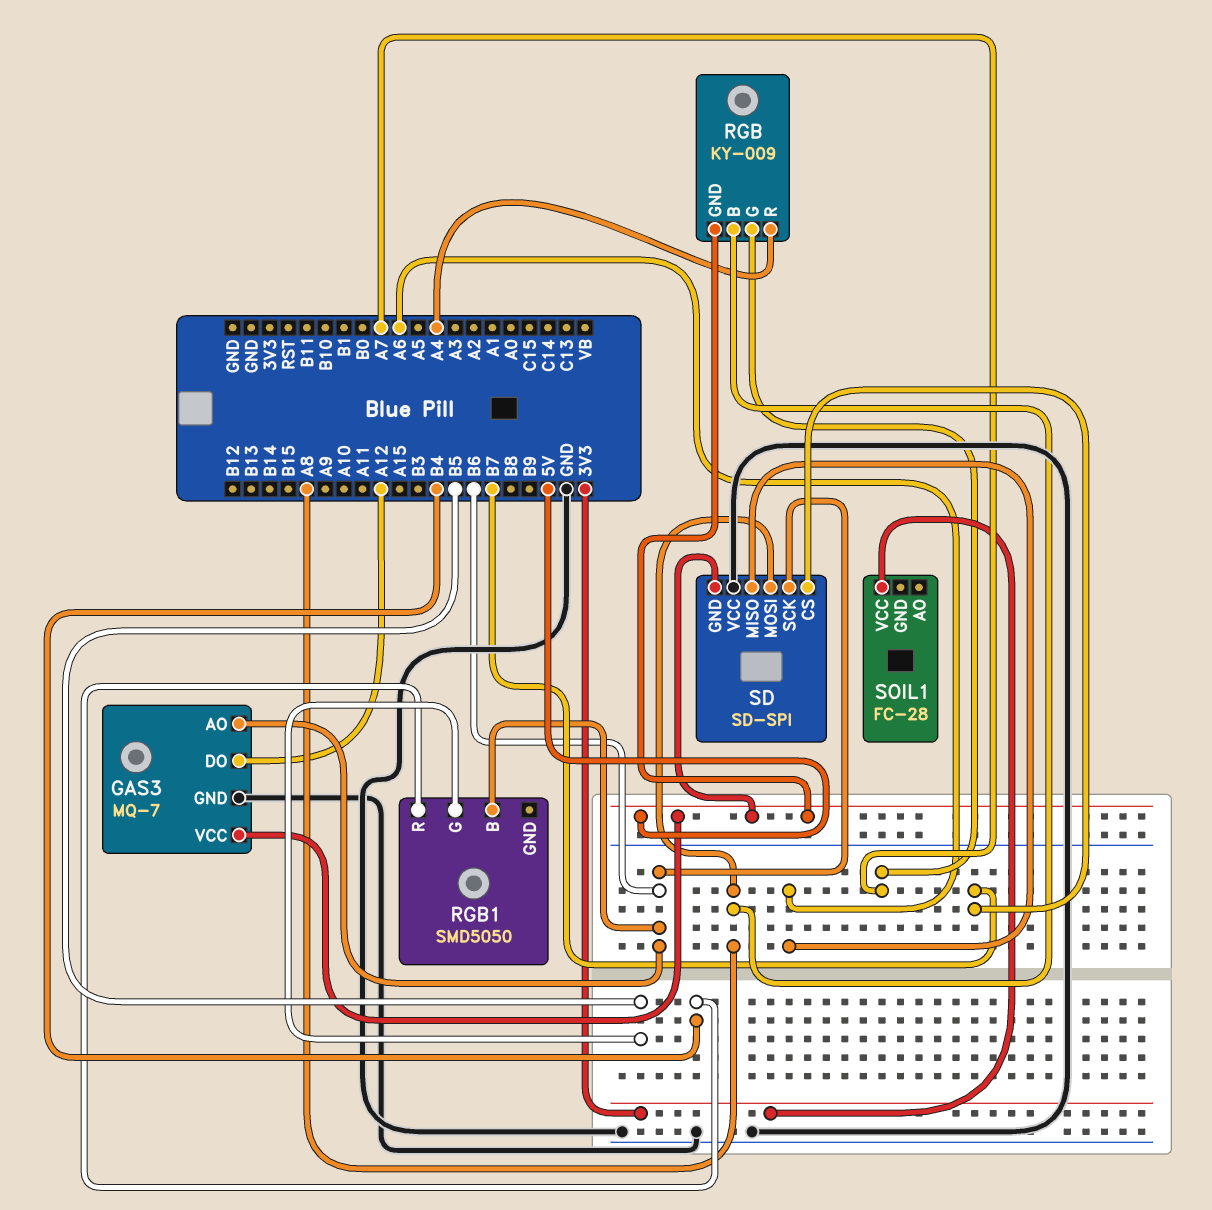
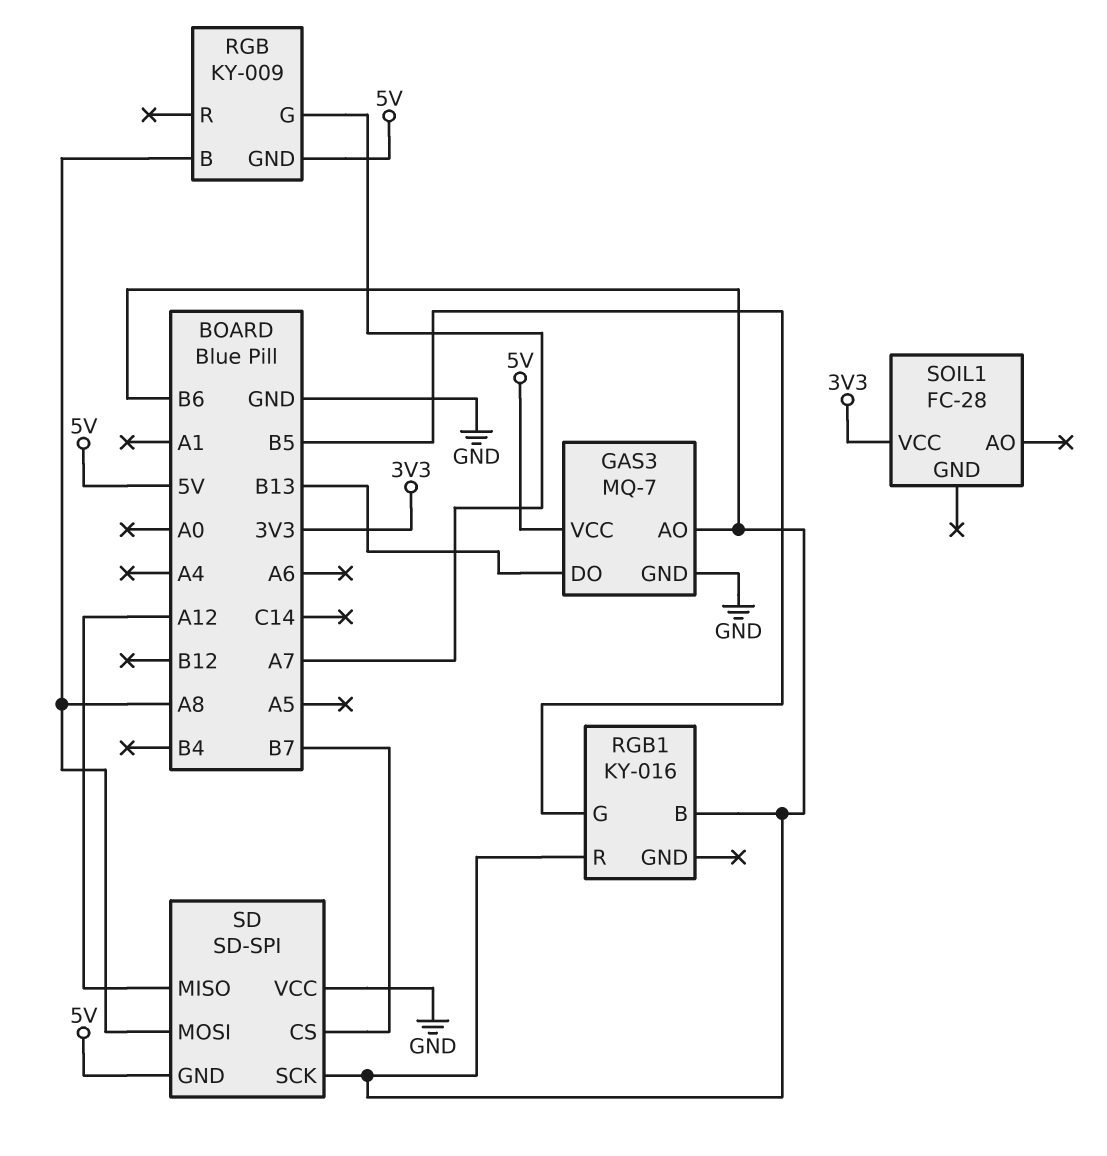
GAS3 pin DO: A12 -> B13
RGB pin R: A4 -> none
RGB1: SMD5050 -> KY-016
RGB1 pin R: B4 -> B6
SD pin MISO: A6 -> A12

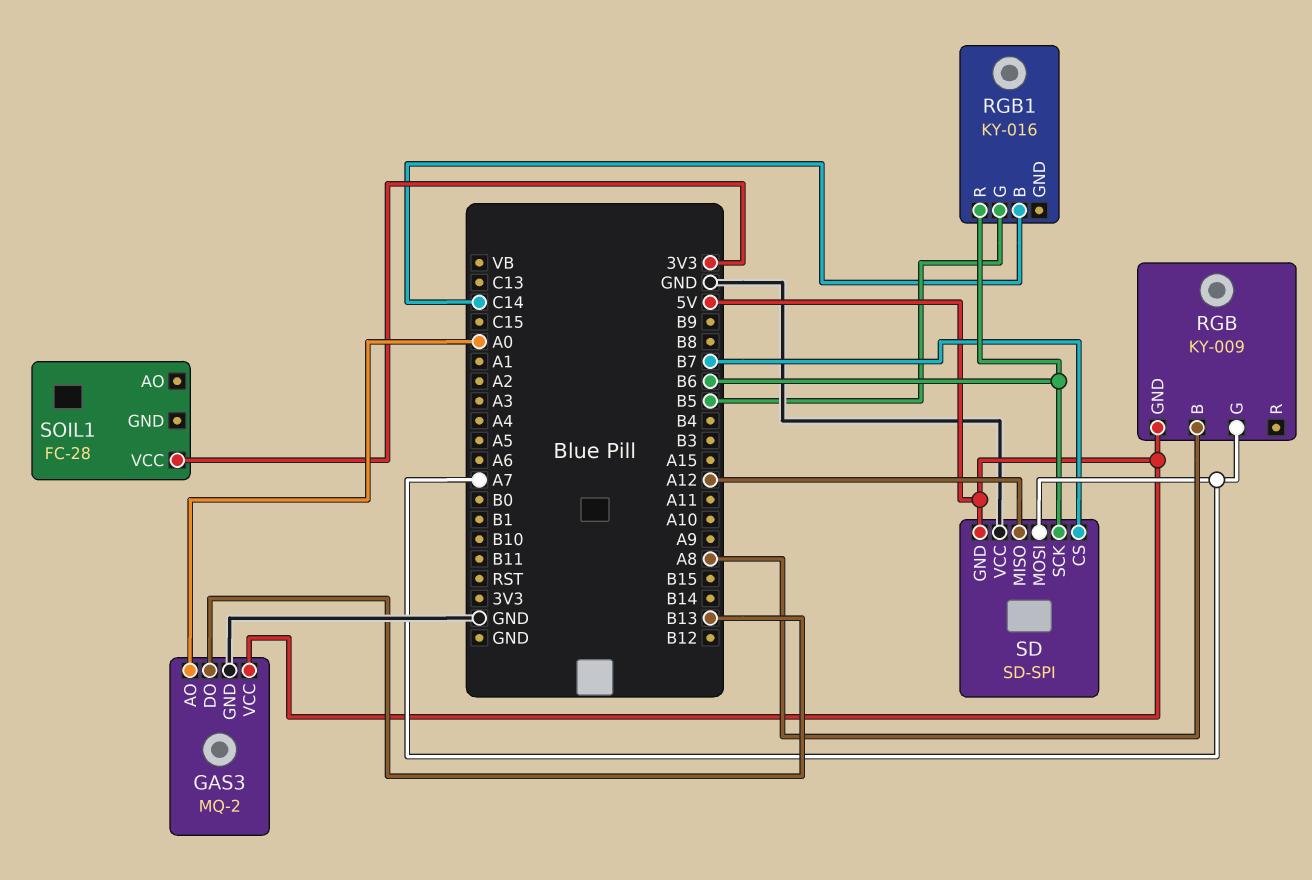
GAS3: MQ-7 -> MQ-2
GAS3 pin AO: B6 -> A0
RGB1 pin B: B6 -> C14
SD pin MOSI: A8 -> A7

